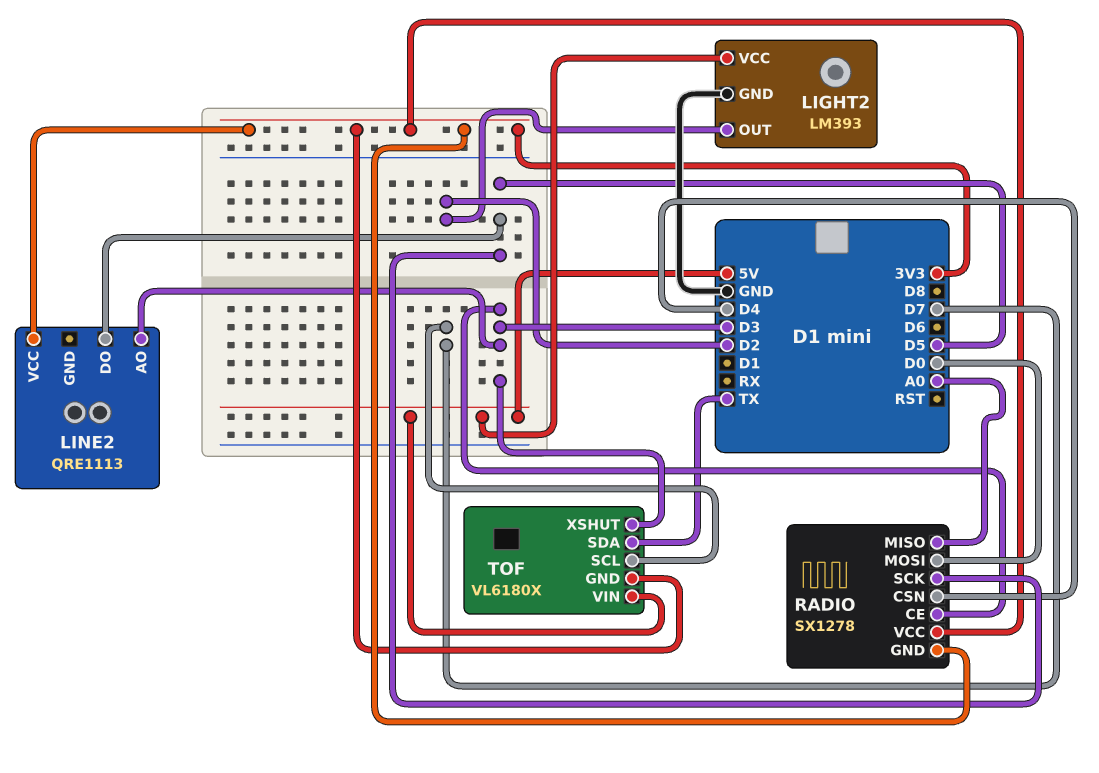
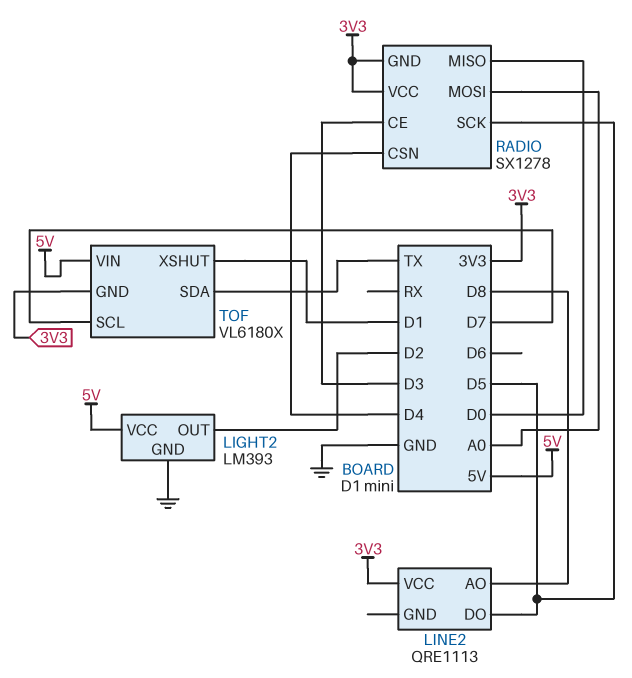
LINE2 pin AO: D3 -> D8
RADIO pin MISO: A0 -> D0
RADIO pin MOSI: D0 -> A0
TOF pin XSHUT: D3 -> D1

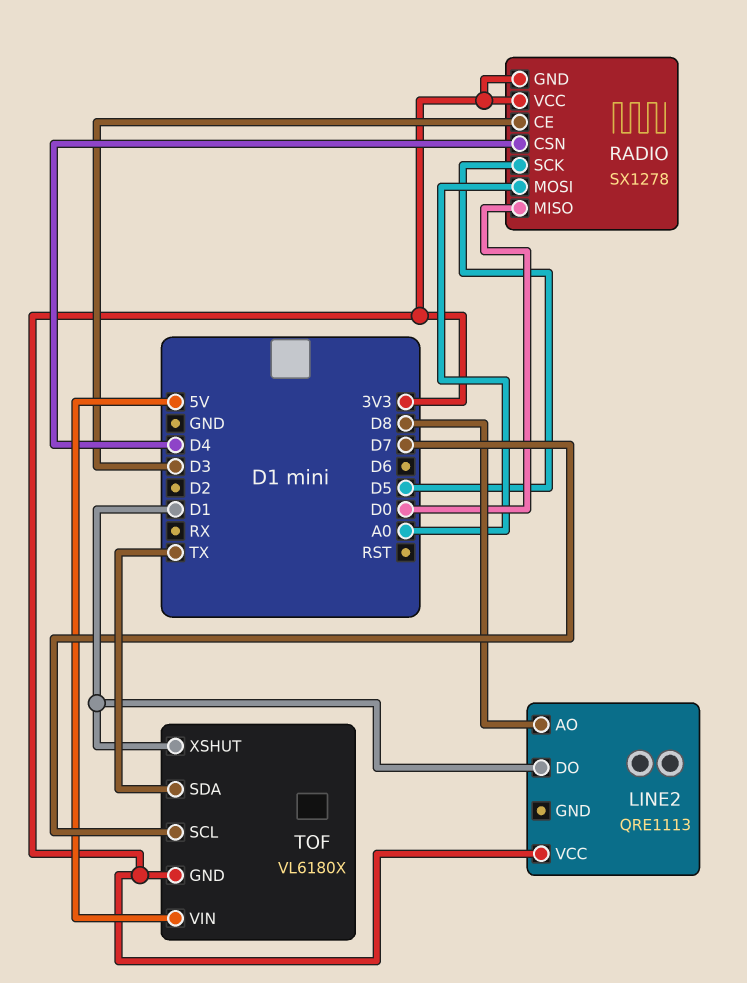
LIGHT2: LM393 -> none
LIGHT2 pin GND: GND -> none
LIGHT2 pin OUT: D2 -> none
LIGHT2 pin VCC: 5V -> none
LINE2 pin DO: D5 -> D1

